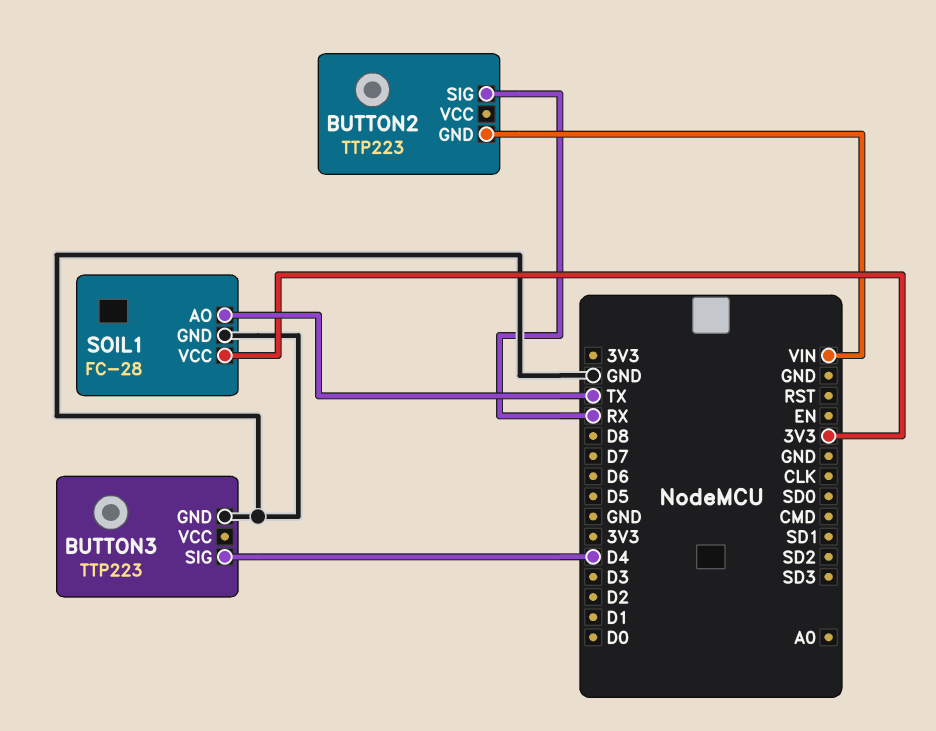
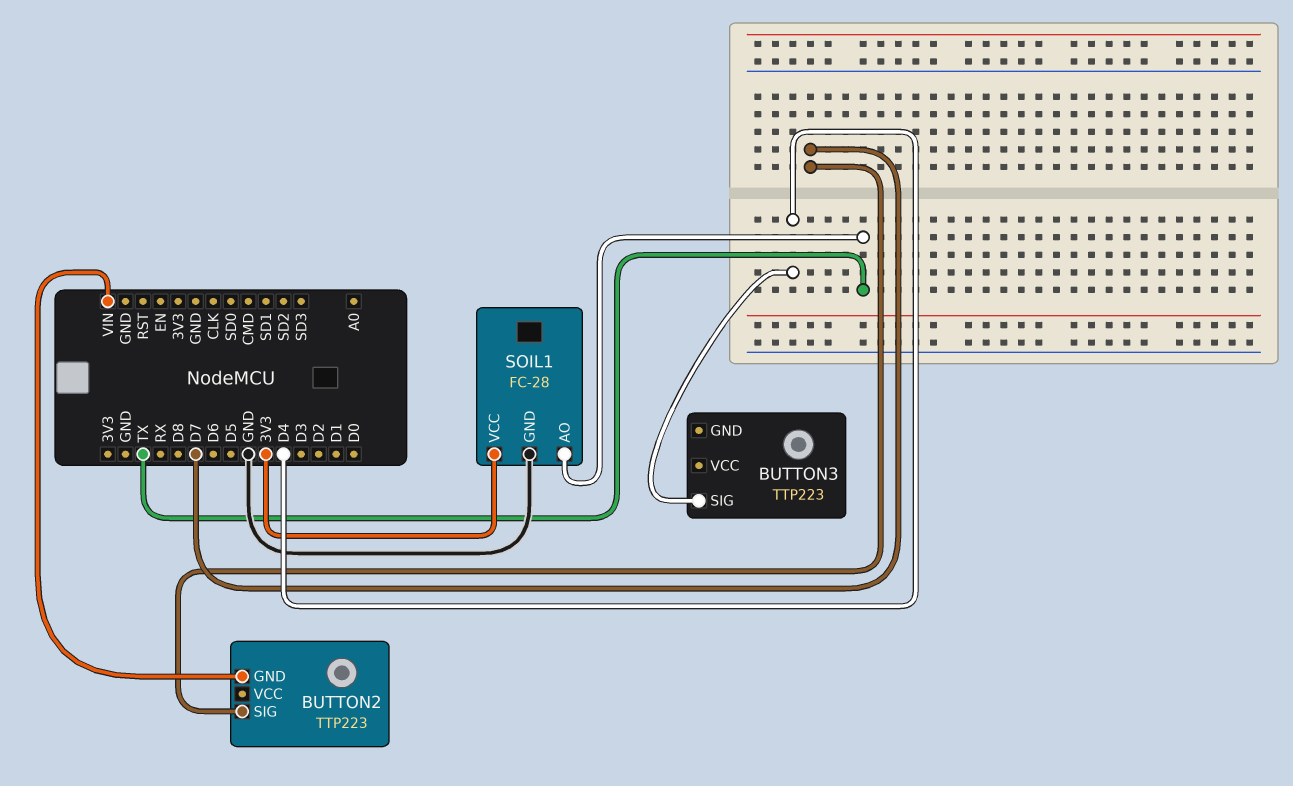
BUTTON2 pin SIG: RX -> D7
BUTTON3 pin GND: GND -> none

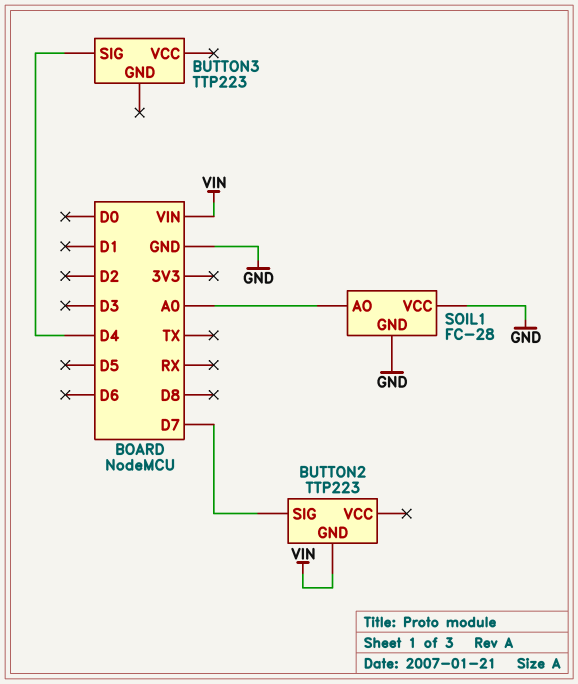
SOIL1 pin AO: TX -> A0
SOIL1 pin VCC: 3V3 -> GND

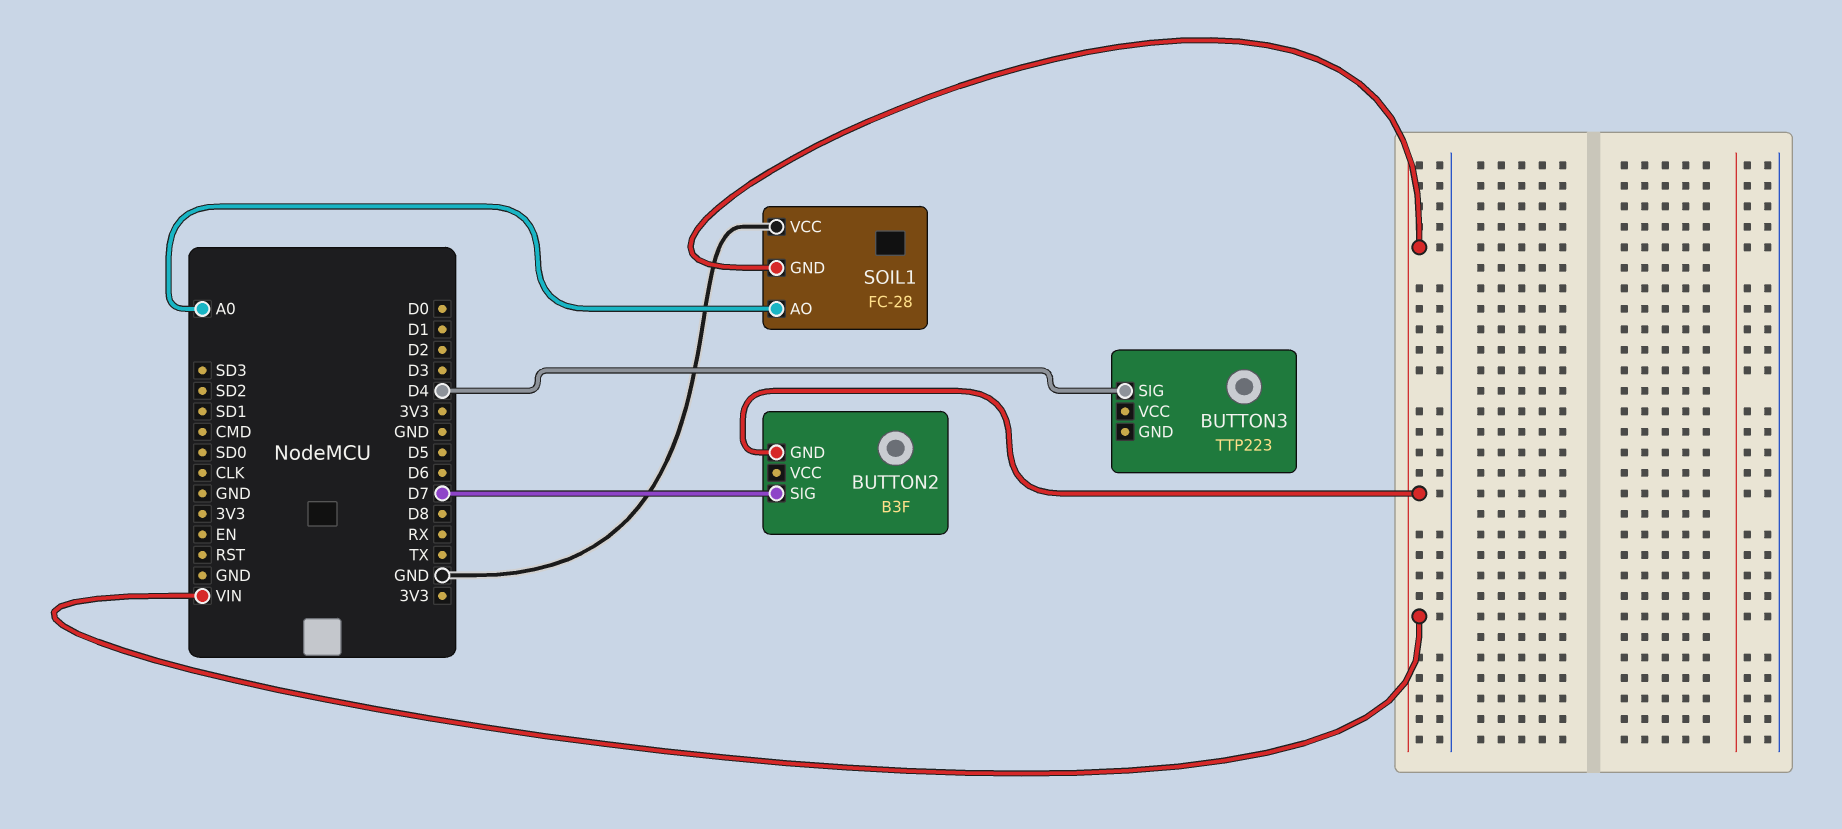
BUTTON2: TTP223 -> B3F
SOIL1 pin GND: GND -> VIN

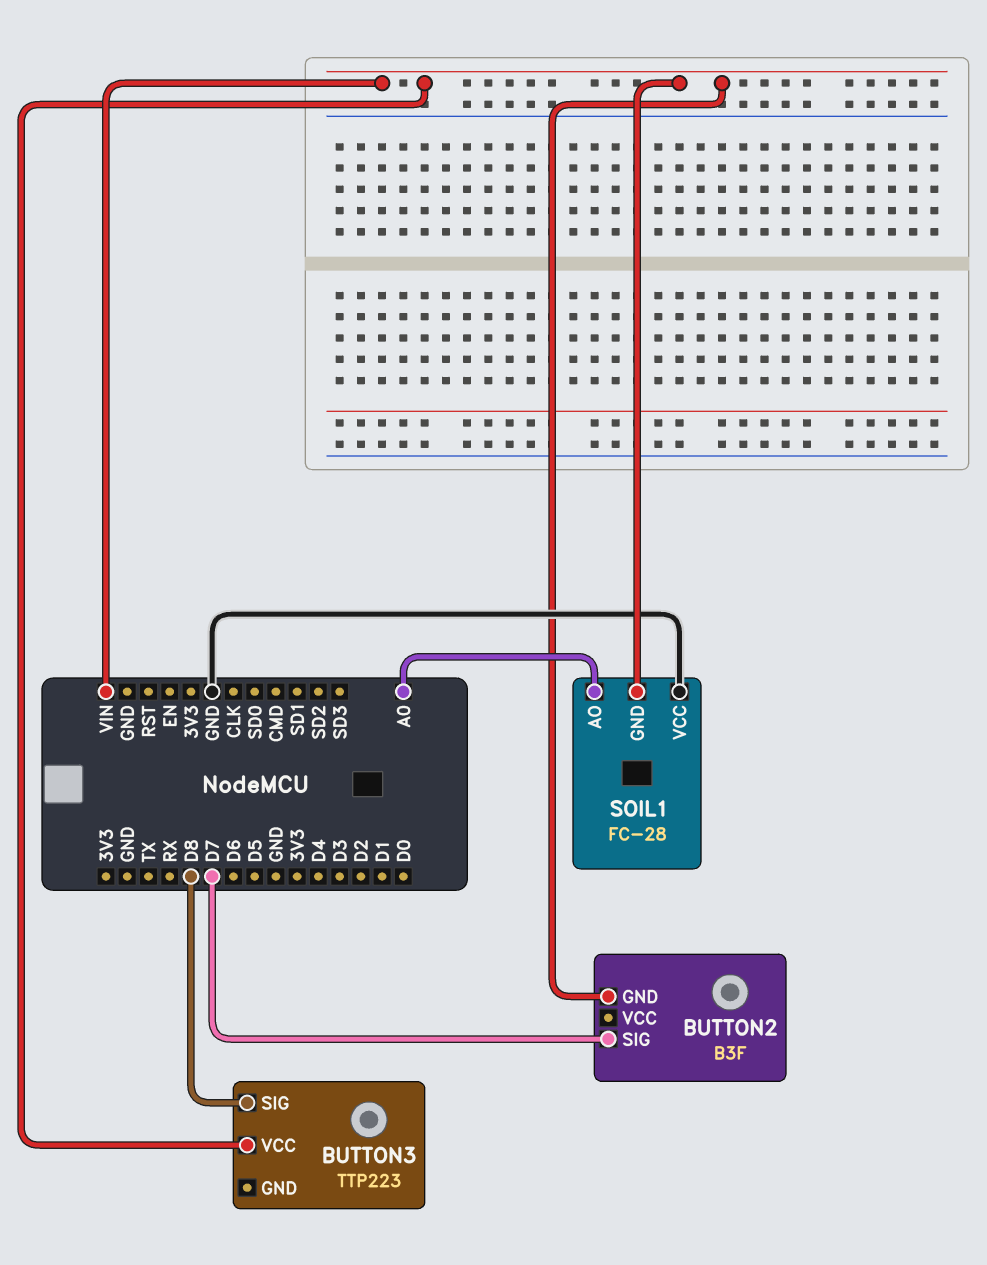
BUTTON3 pin SIG: D4 -> D8
BUTTON3 pin VCC: none -> VIN

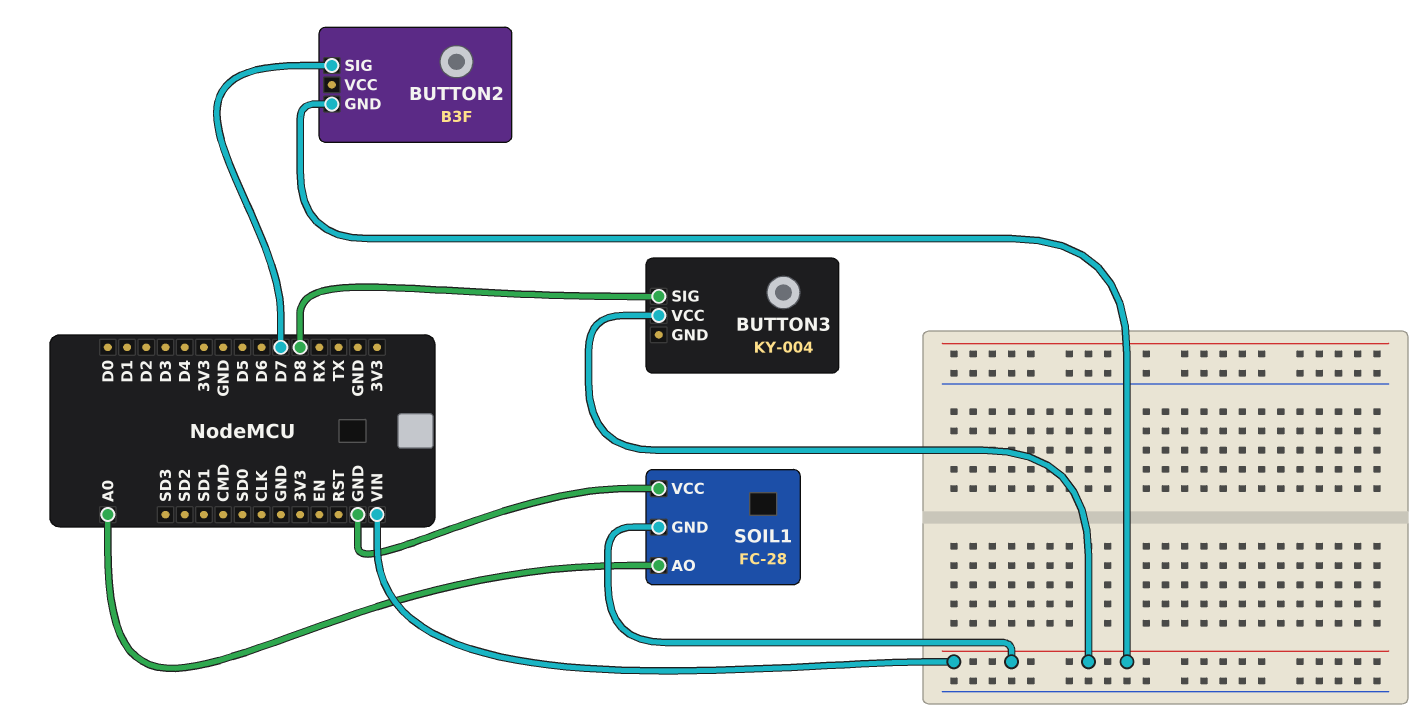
BUTTON3: TTP223 -> KY-004

